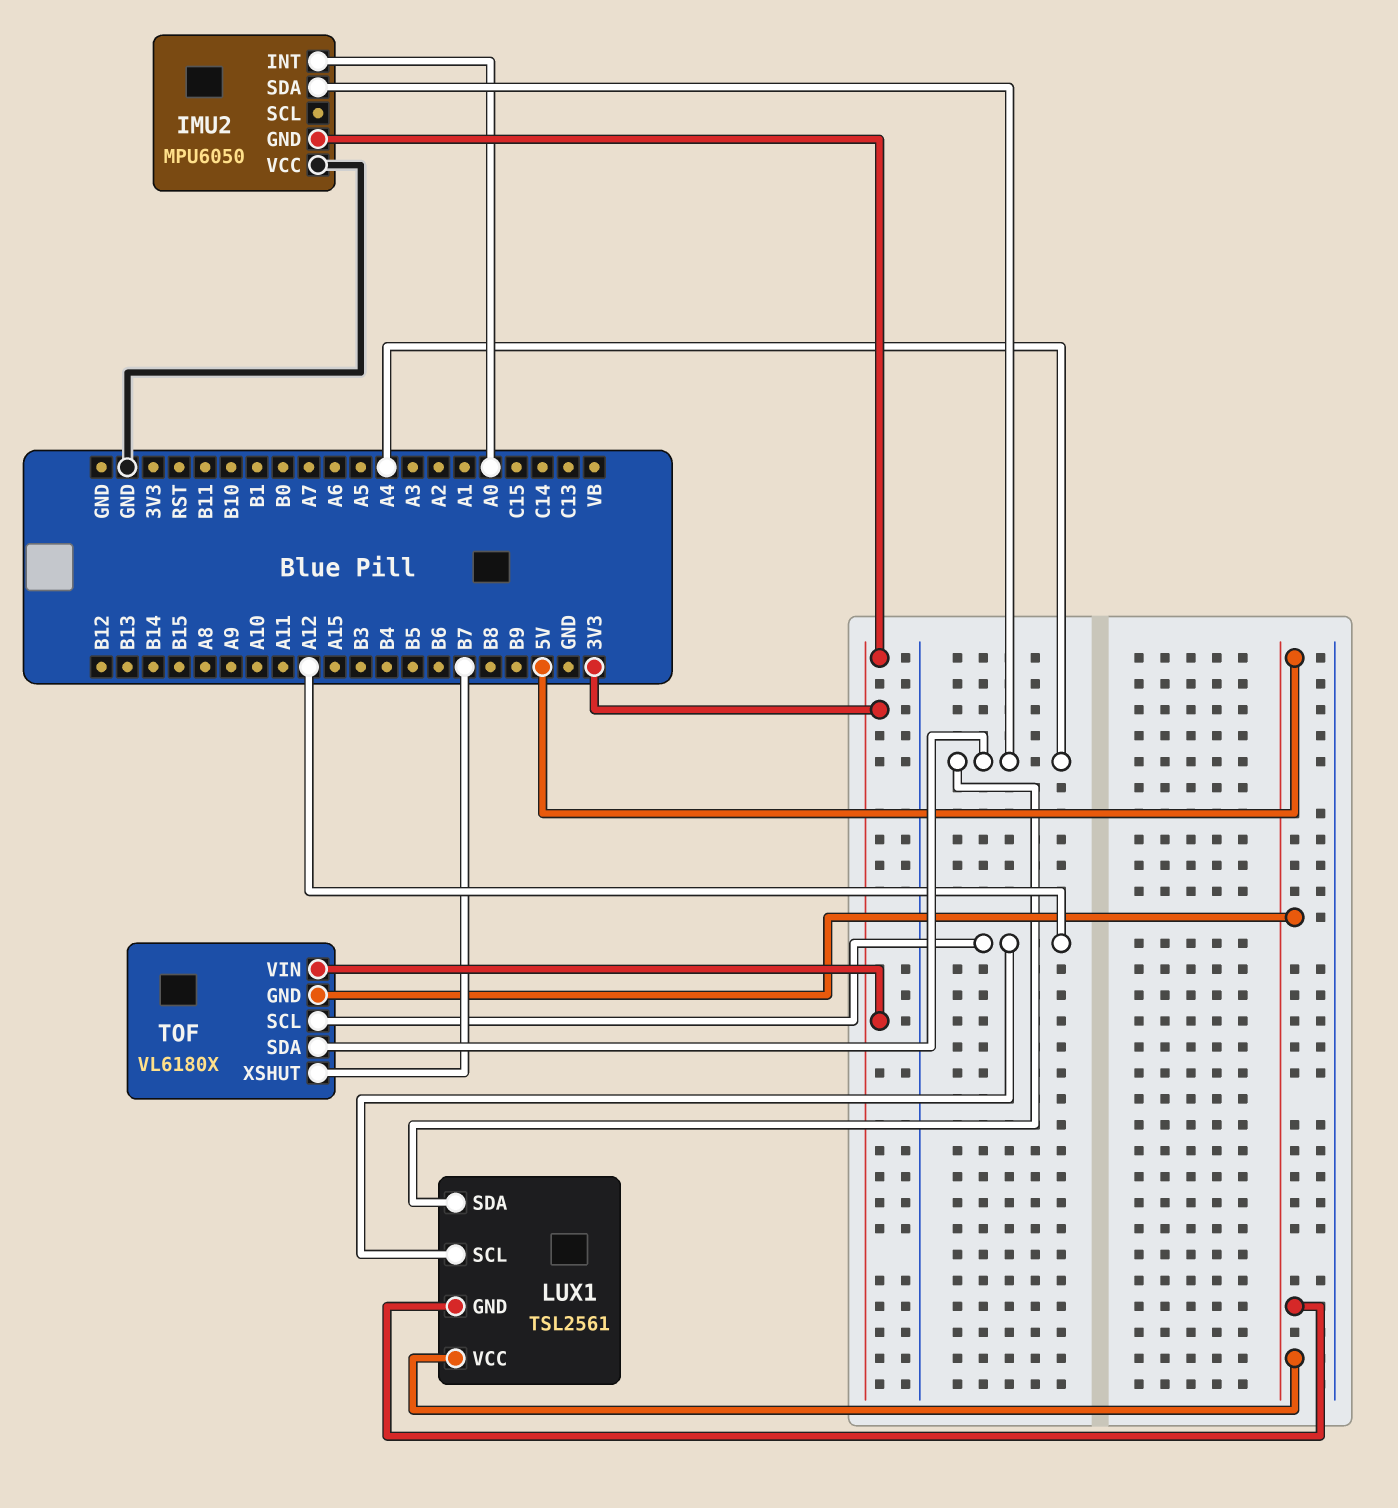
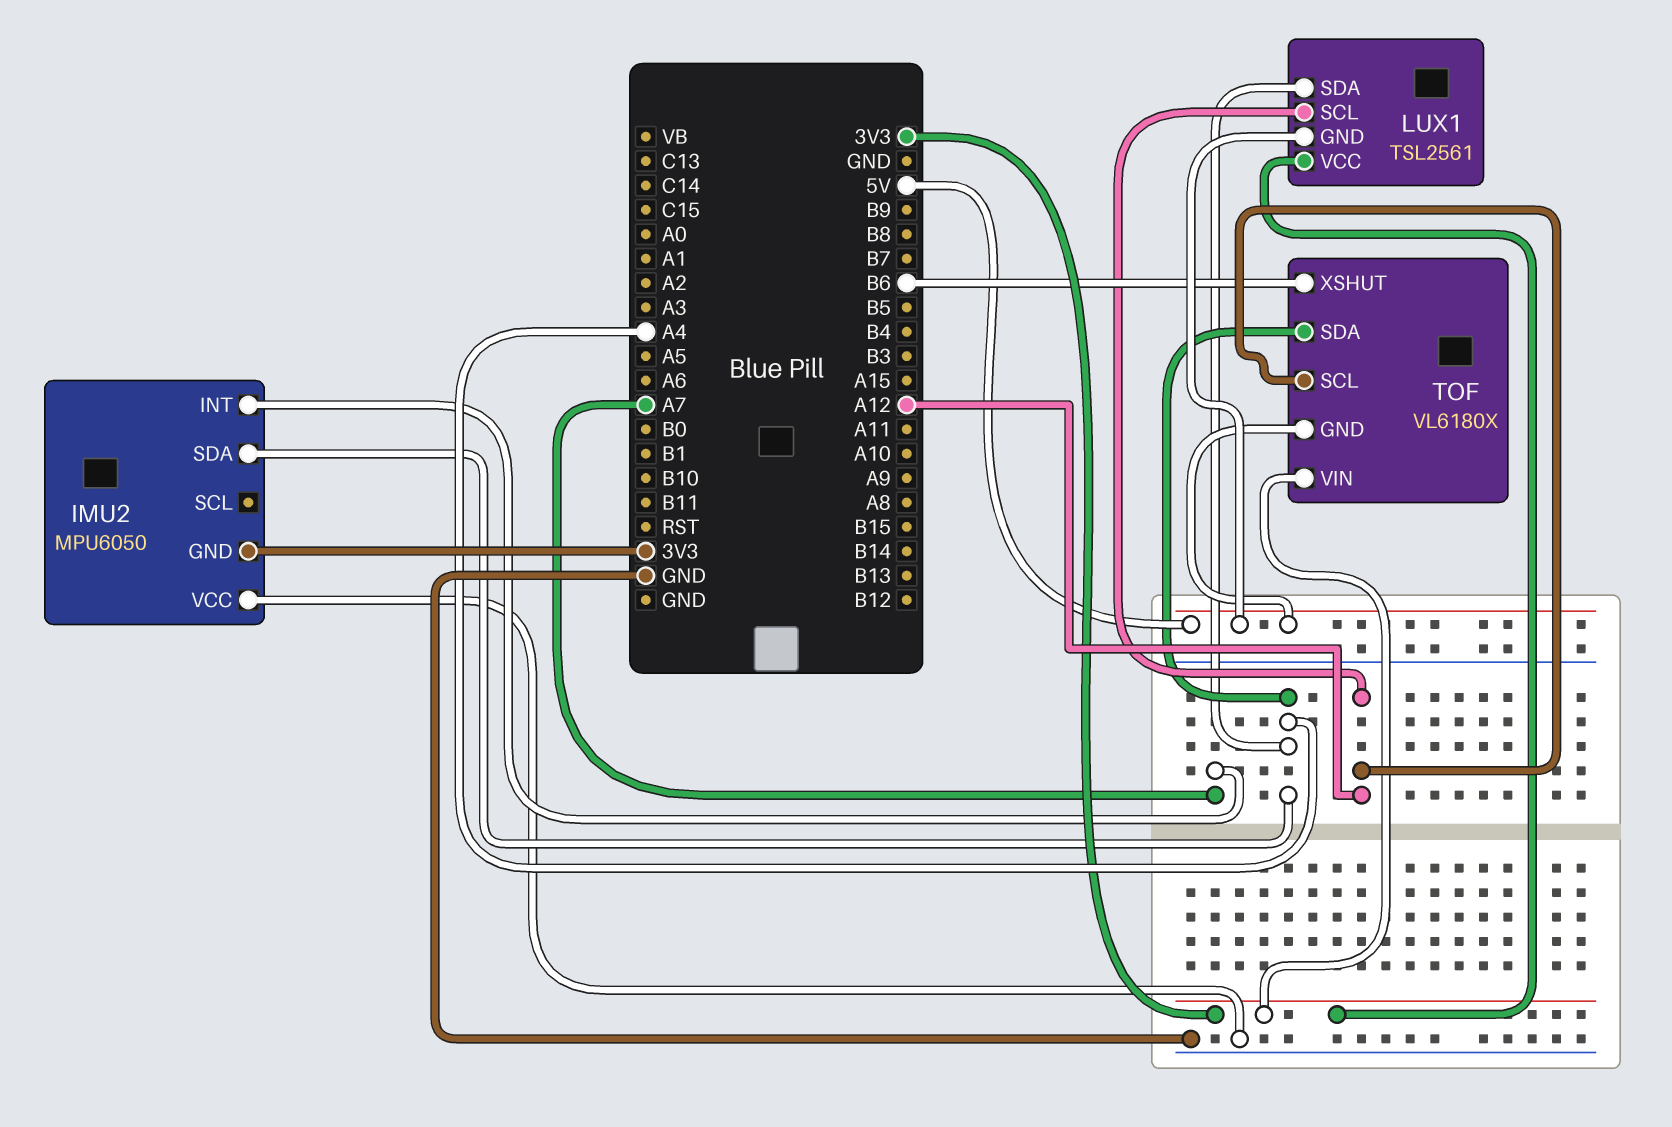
IMU2 pin INT: A0 -> A7
LUX1 pin VCC: 5V -> 3V3
TOF pin XSHUT: B7 -> B6

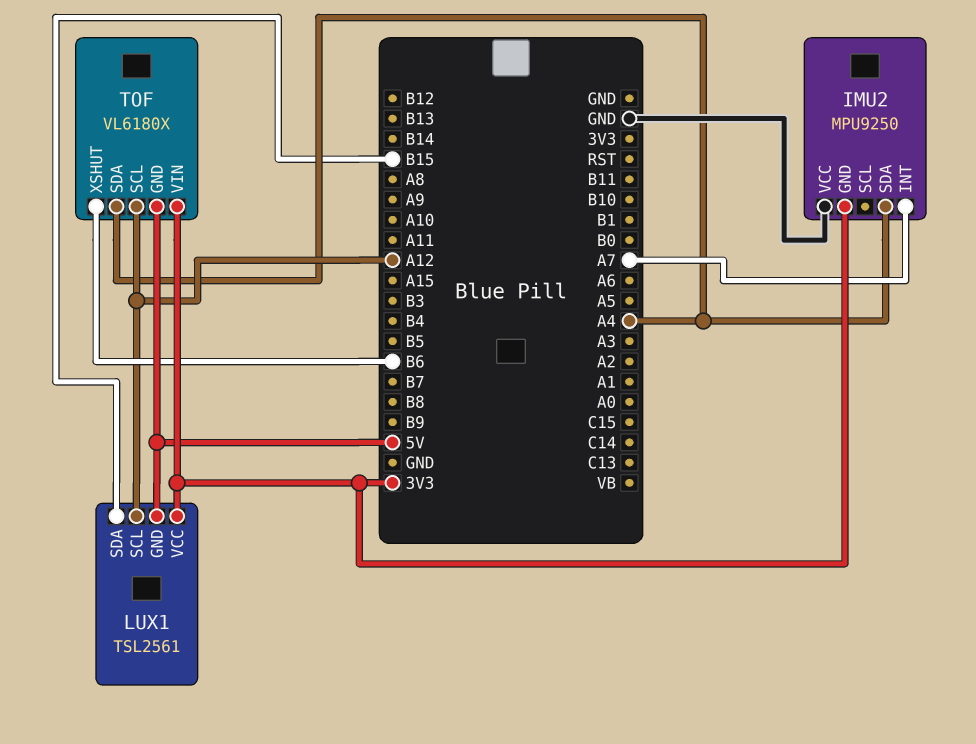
IMU2: MPU6050 -> MPU9250
LUX1 pin SDA: A4 -> B15

